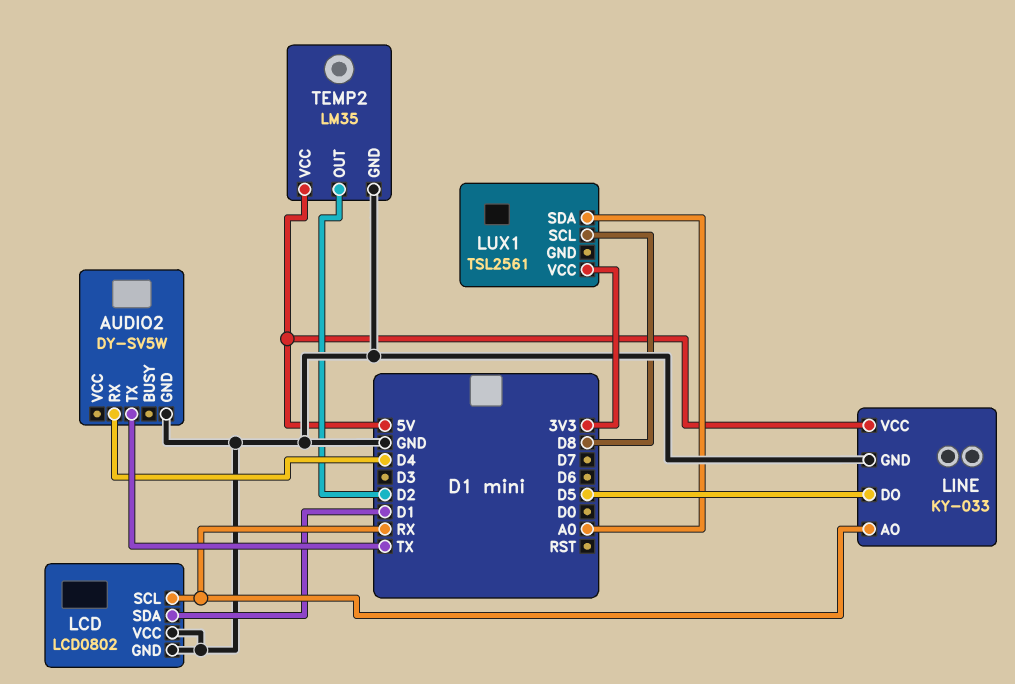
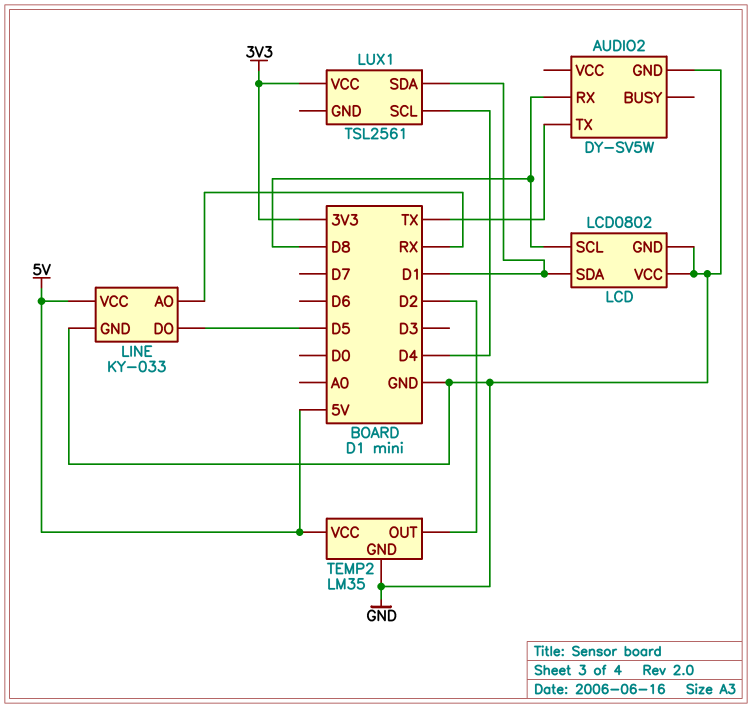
AUDIO2 pin RX: D4 -> D8
LCD pin SCL: RX -> D8
LUX1 pin SCL: D8 -> D4
LUX1 pin SDA: A0 -> D1

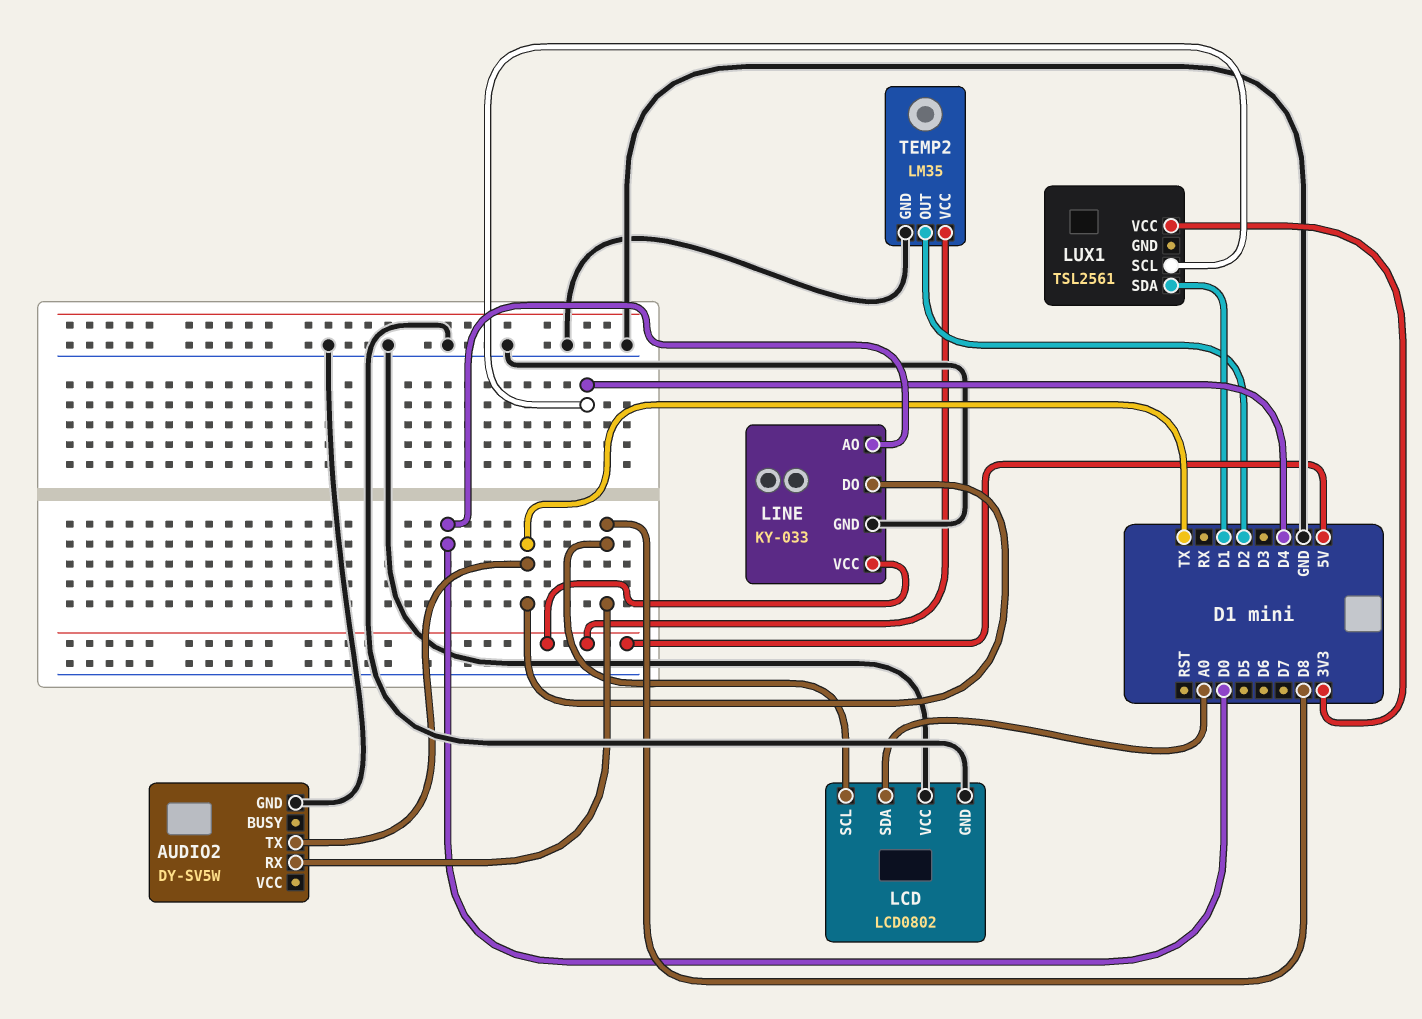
LCD pin SDA: D1 -> A0
LINE pin AO: RX -> D0
LINE pin DO: D5 -> TX

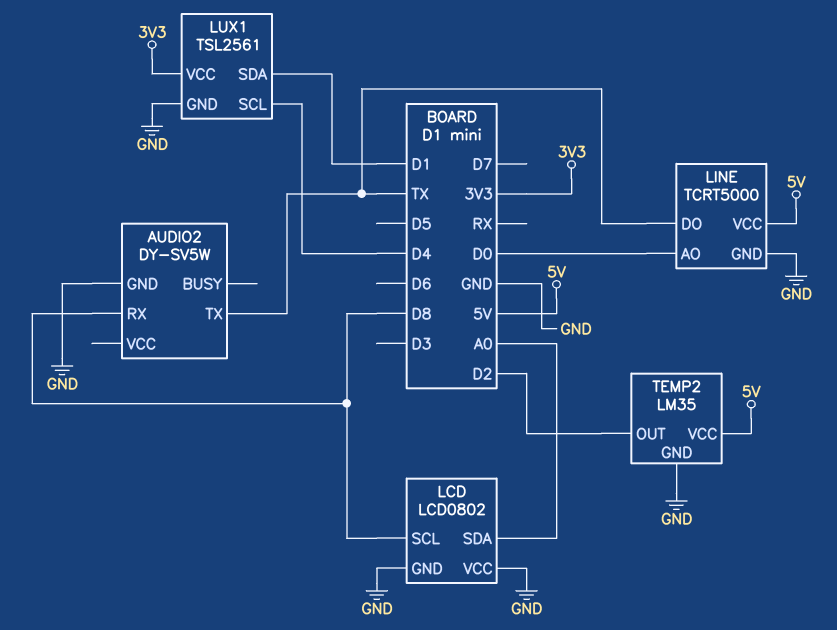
LINE: KY-033 -> TCRT5000
LUX1 pin GND: none -> GND

